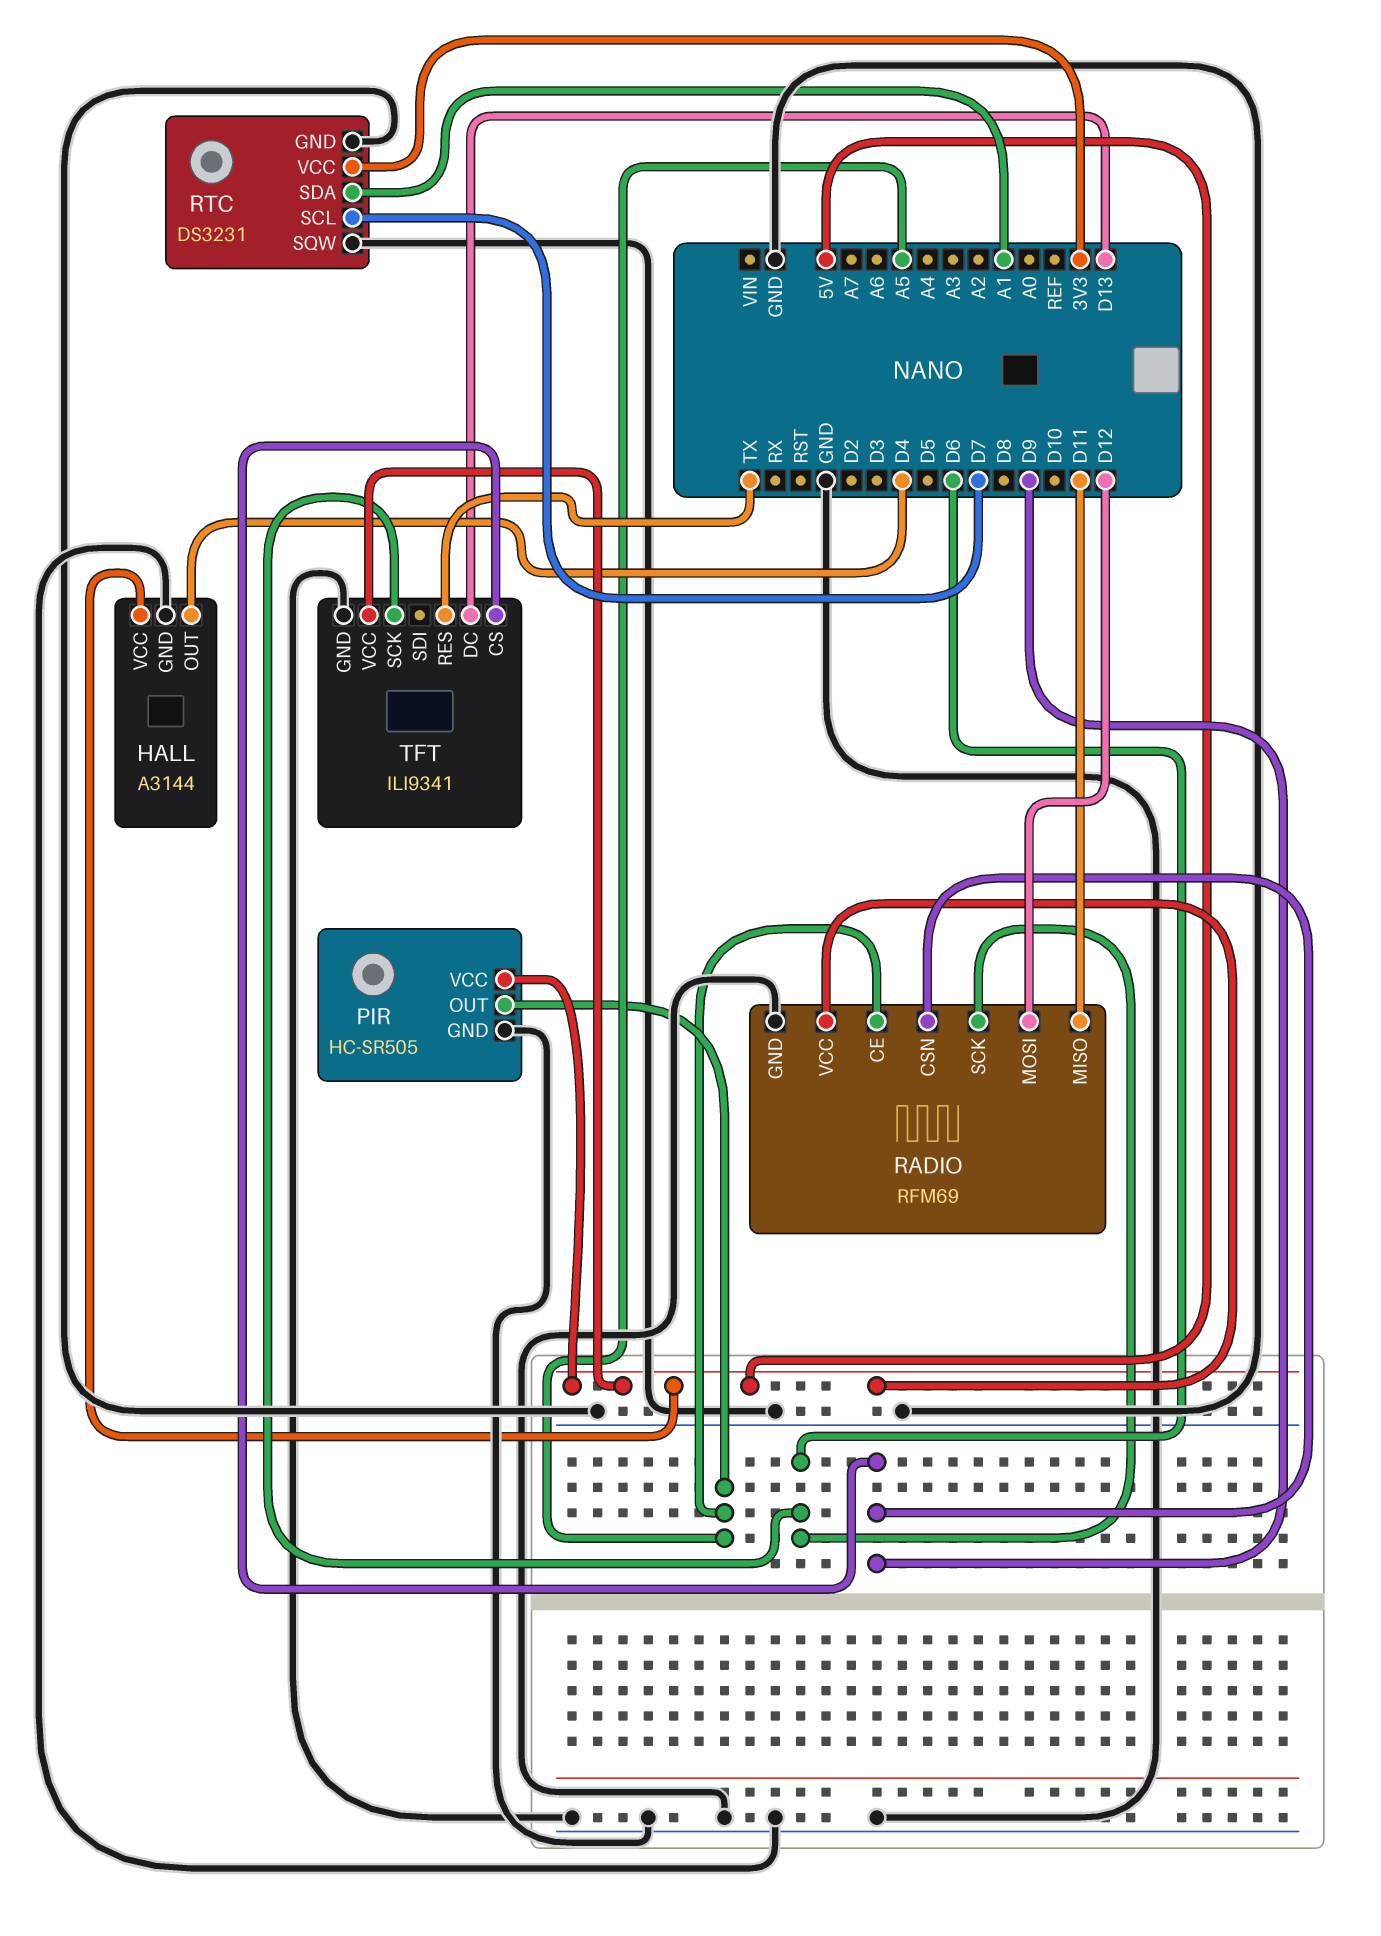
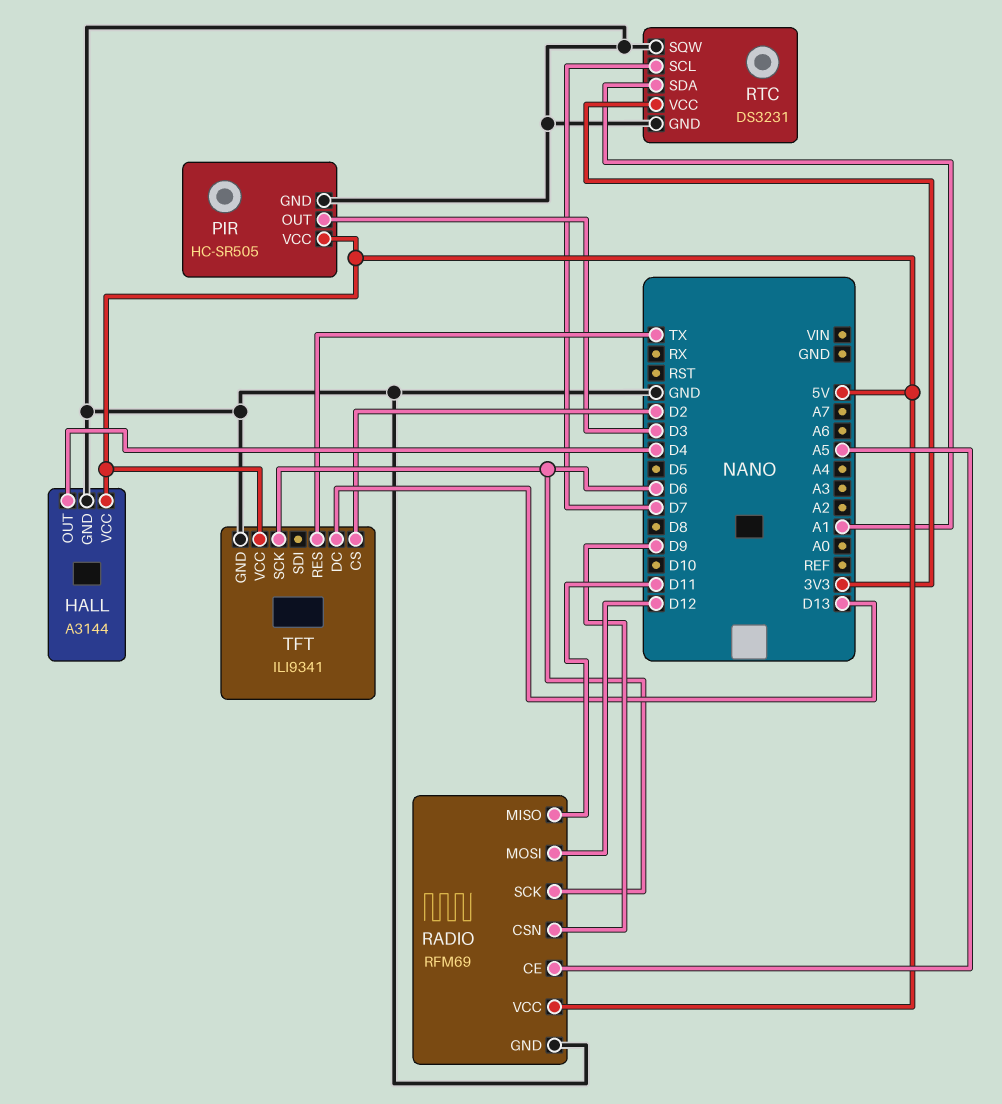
PIR pin OUT: A5 -> D3
TFT pin CS: D9 -> D2

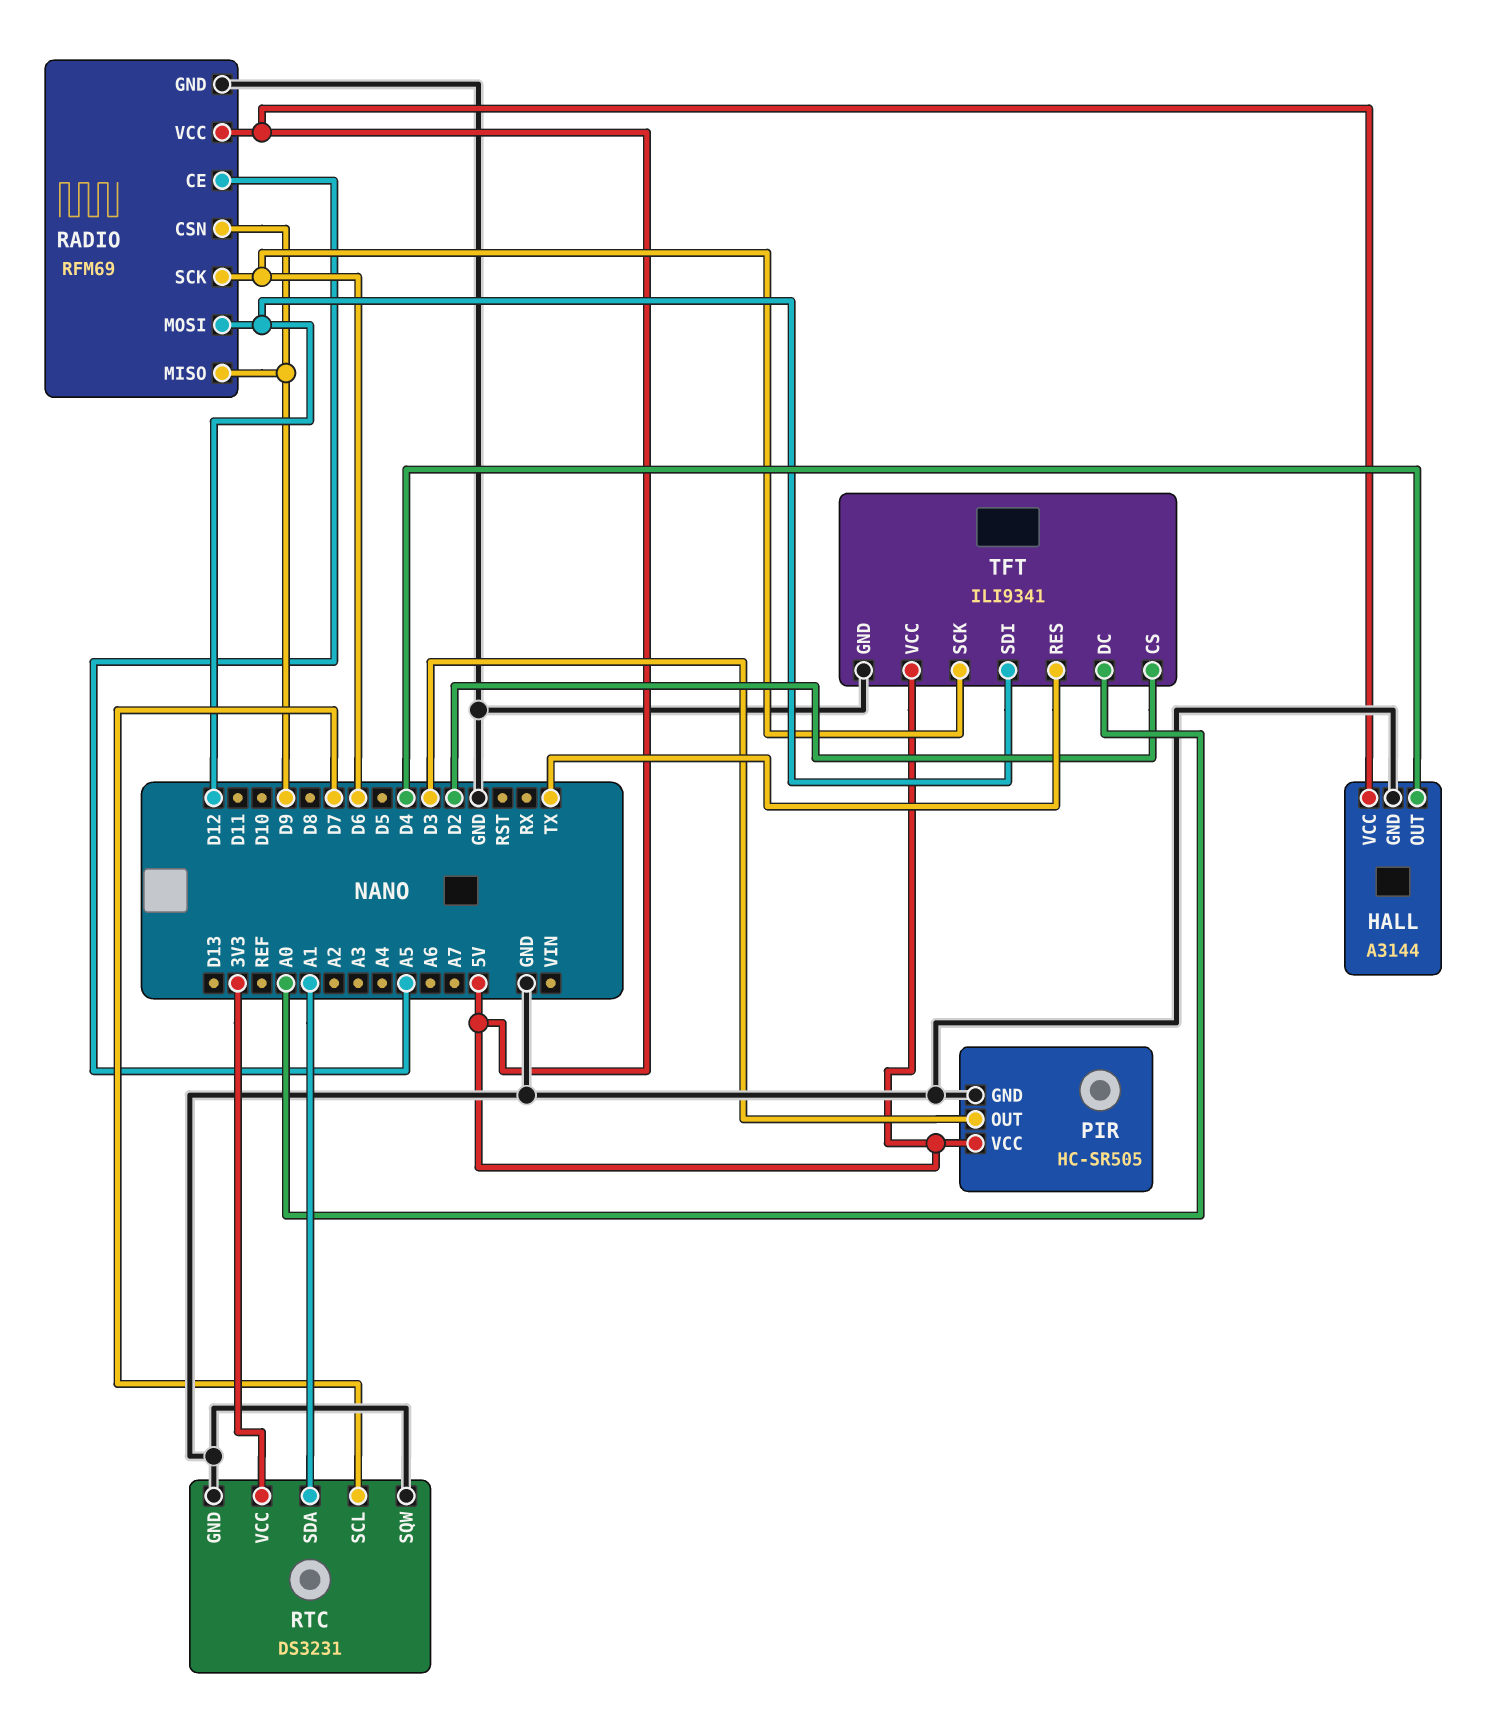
RADIO pin MISO: D11 -> D9
TFT pin DC: D13 -> A0
TFT pin SDI: none -> D12

